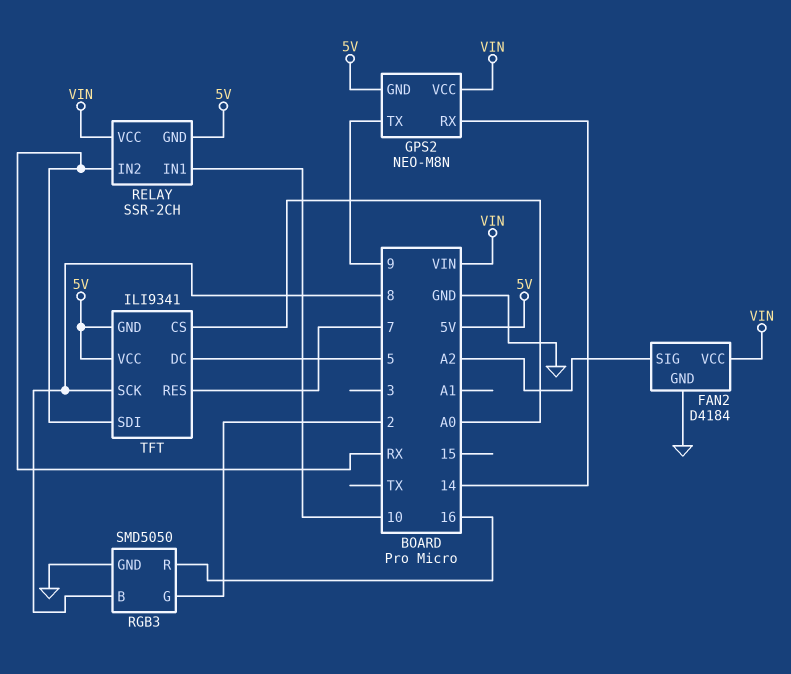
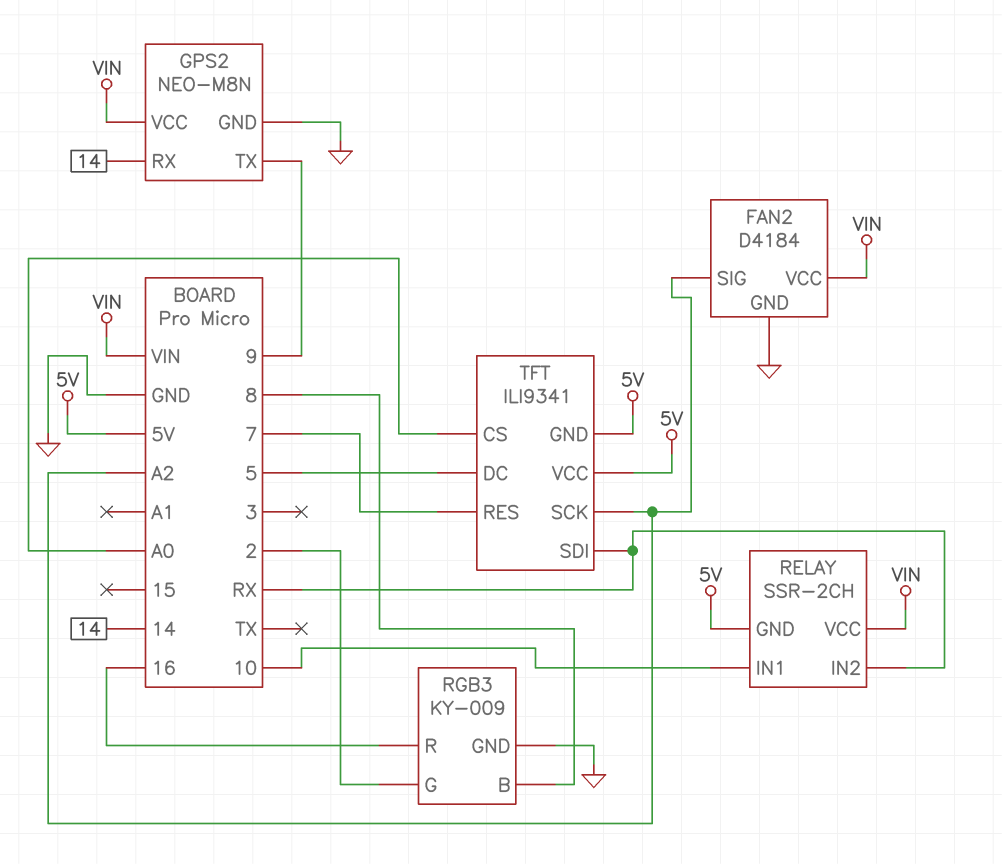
GPS2 pin GND: 5V -> GND
RGB3: SMD5050 -> KY-009
TFT pin SCK: 8 -> A2

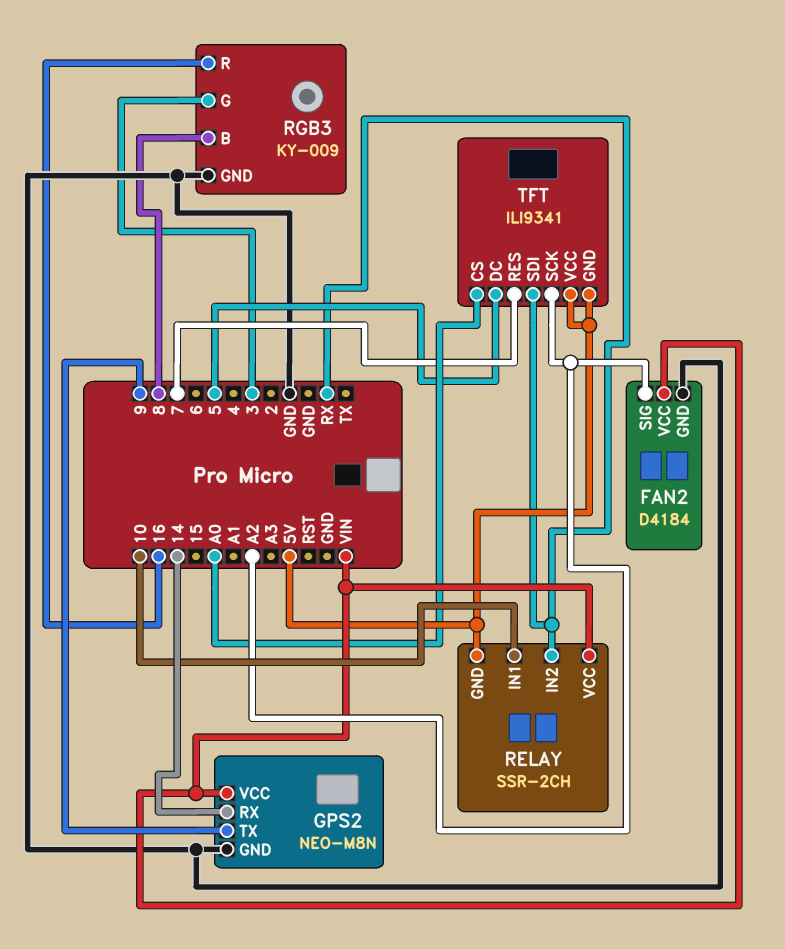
RGB3 pin G: 2 -> 3

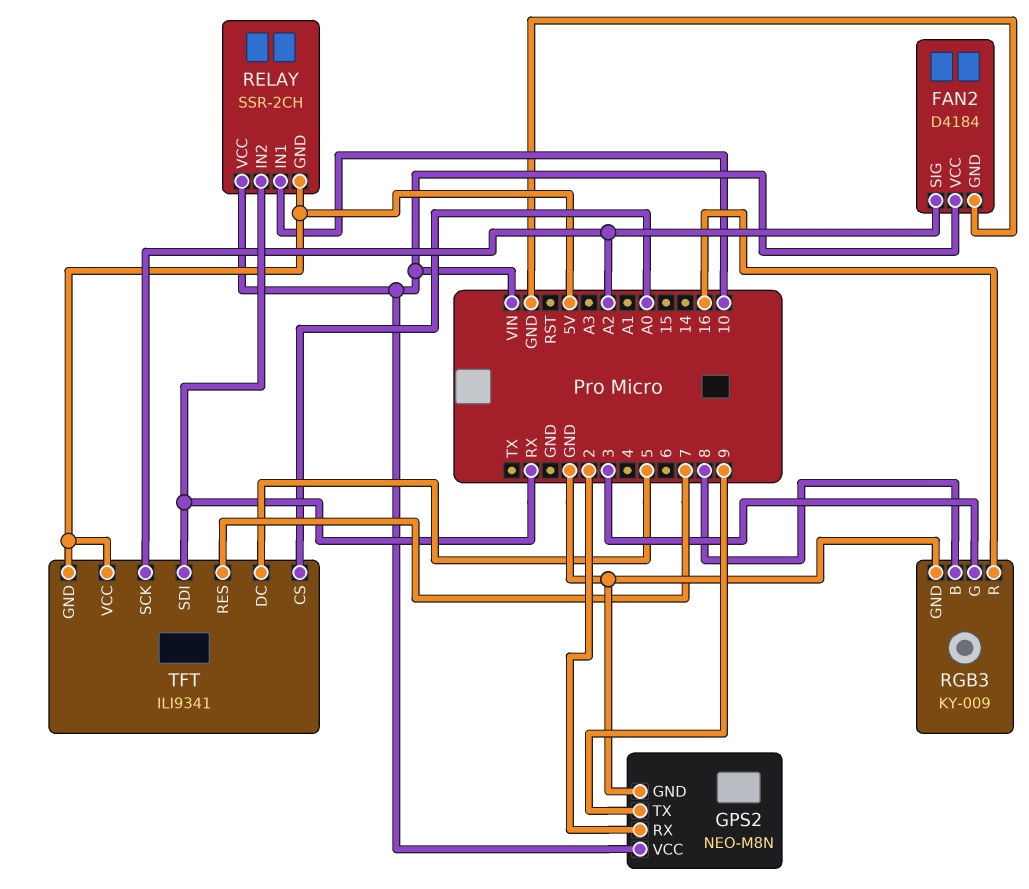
GPS2 pin RX: 14 -> 2

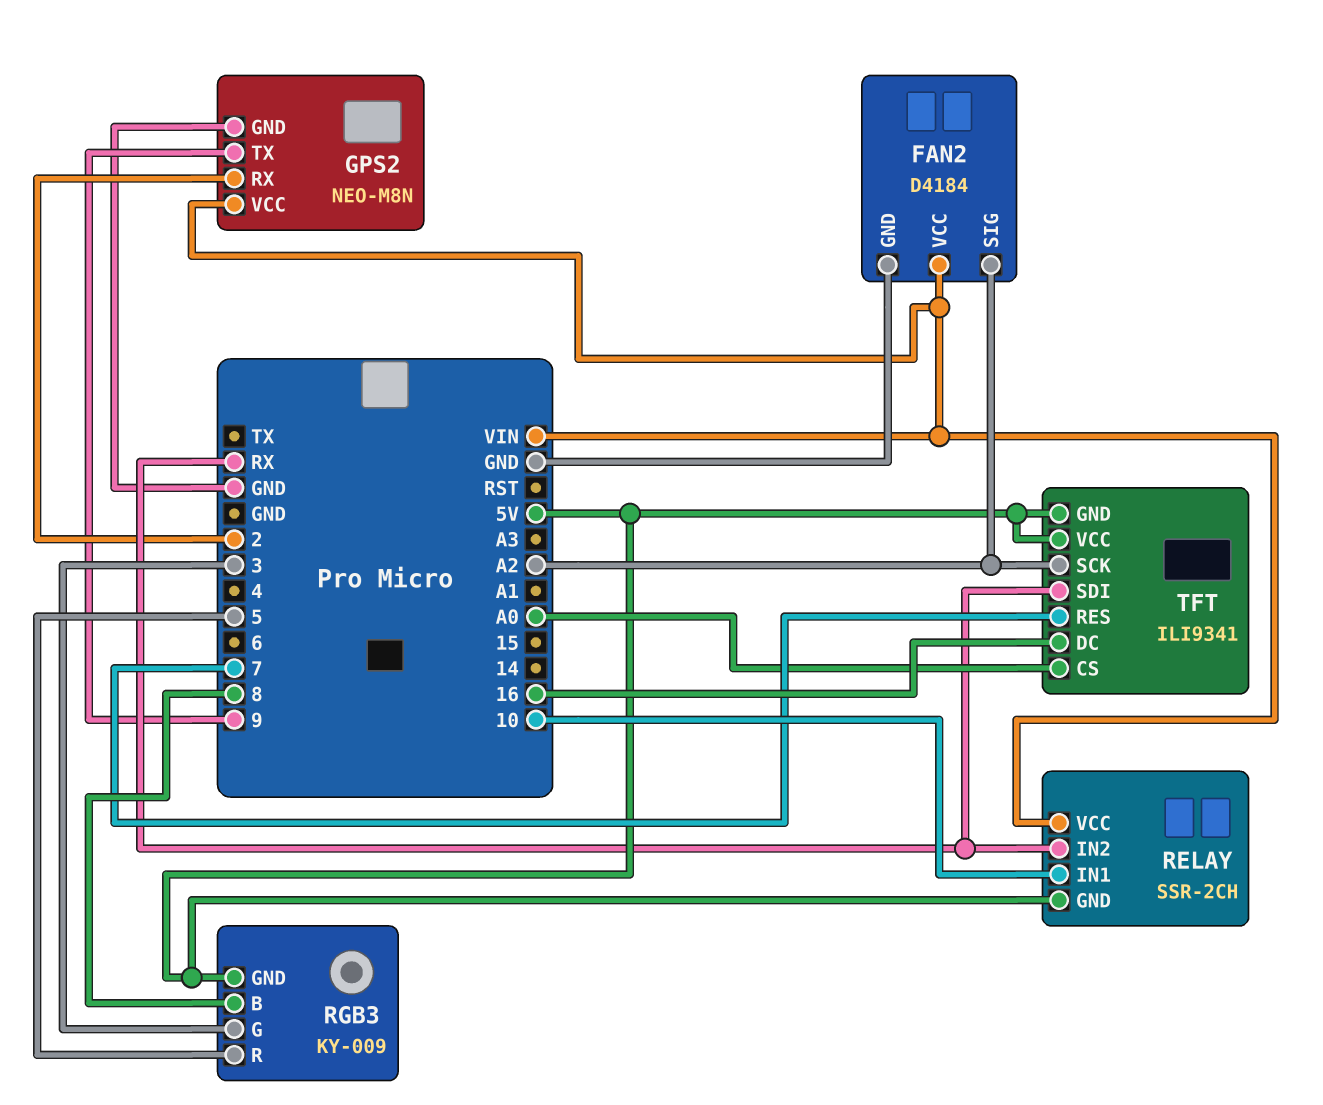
RGB3 pin GND: GND -> 5V
RGB3 pin R: 16 -> 5
TFT pin DC: 5 -> 16

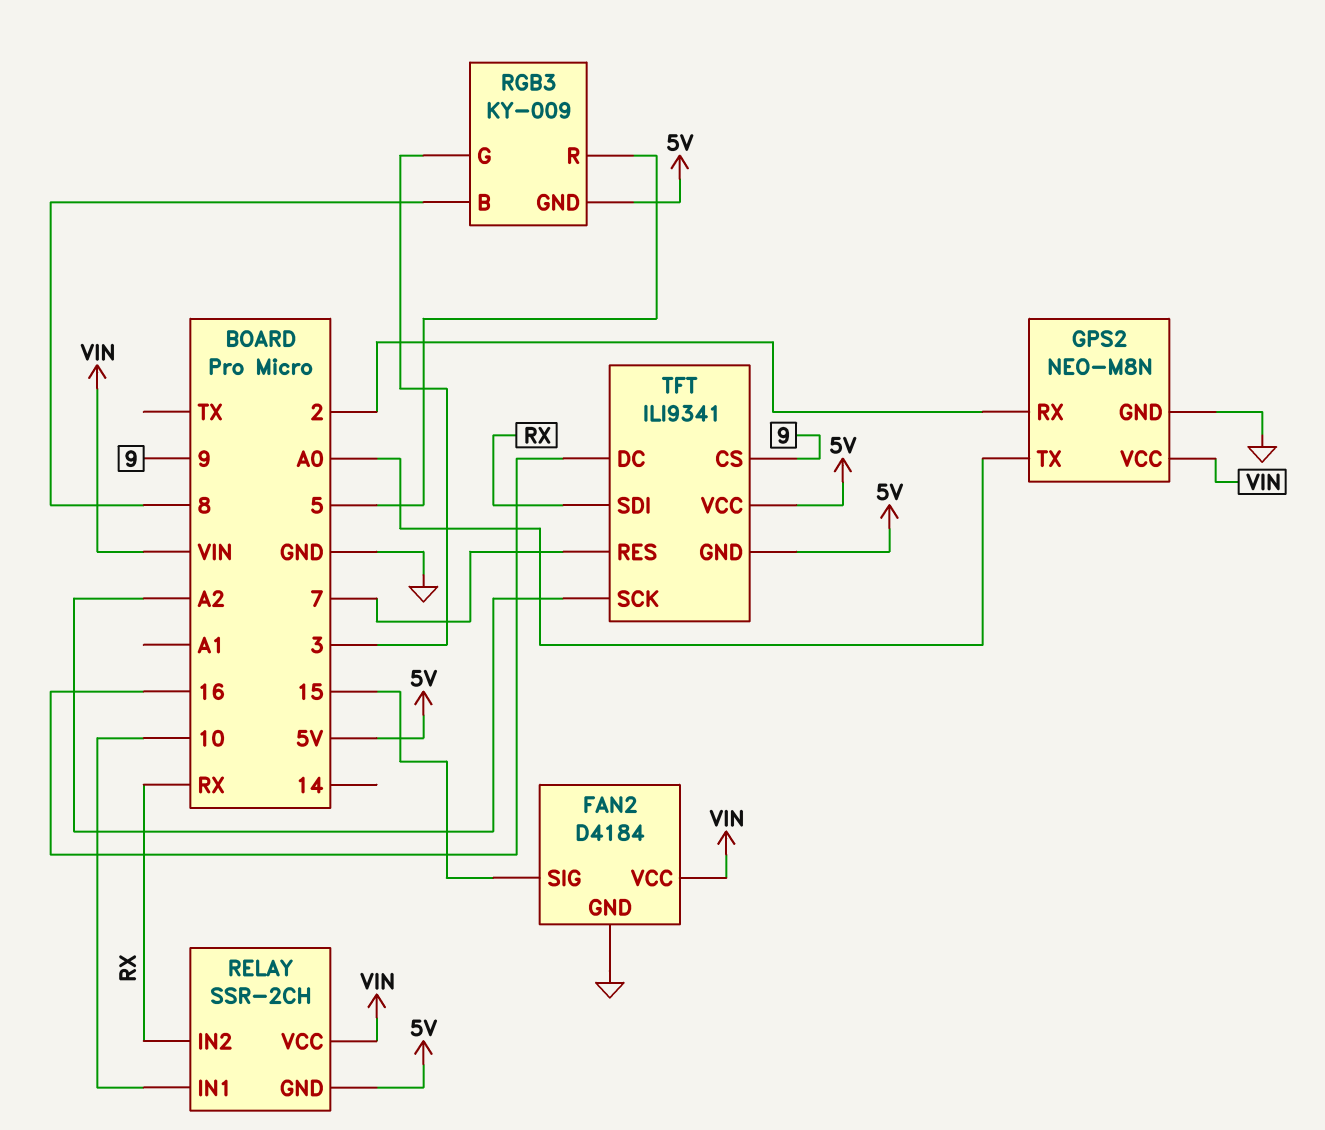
FAN2 pin SIG: A2 -> 15
GPS2 pin TX: 9 -> A0
TFT pin CS: A0 -> 9

